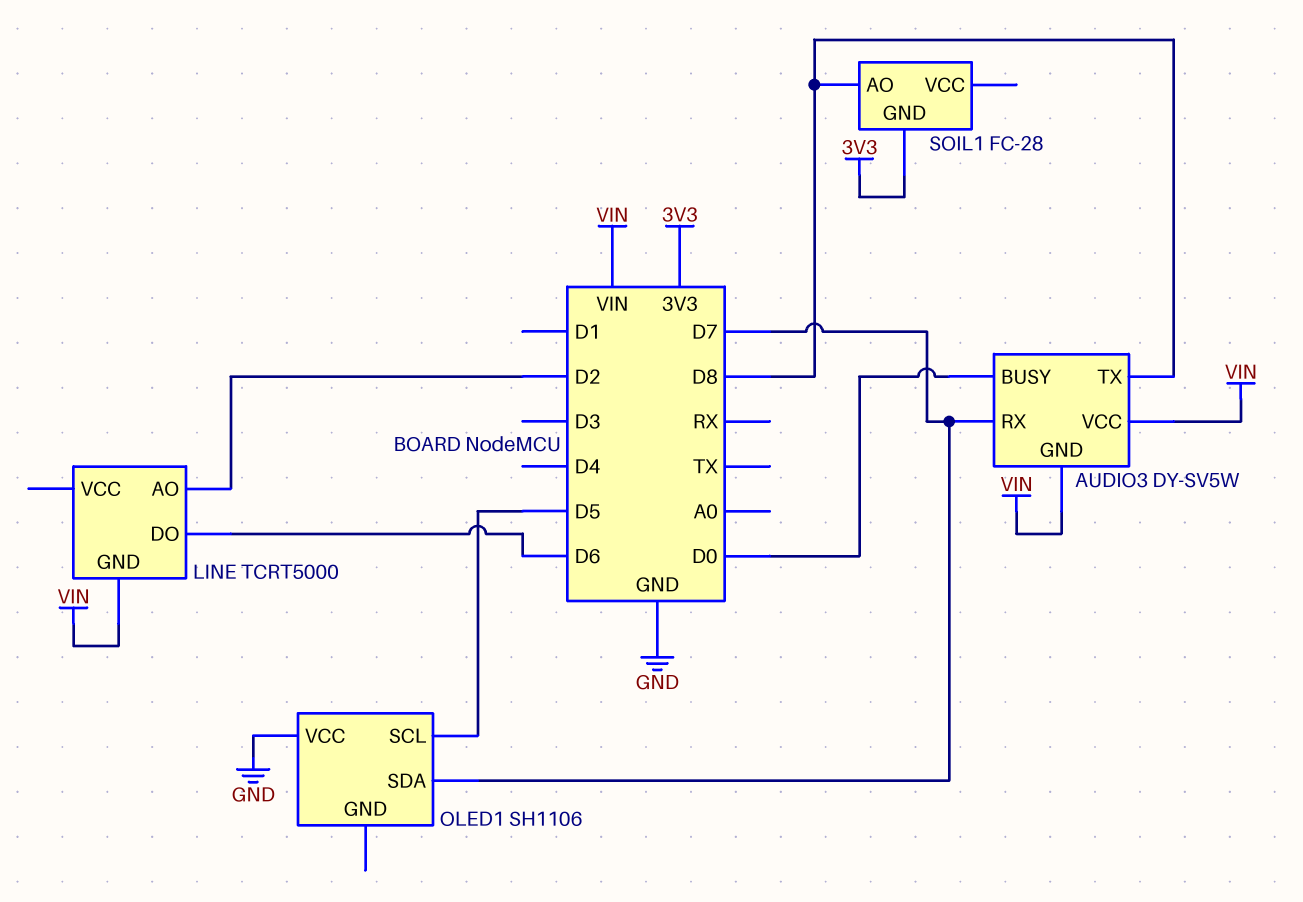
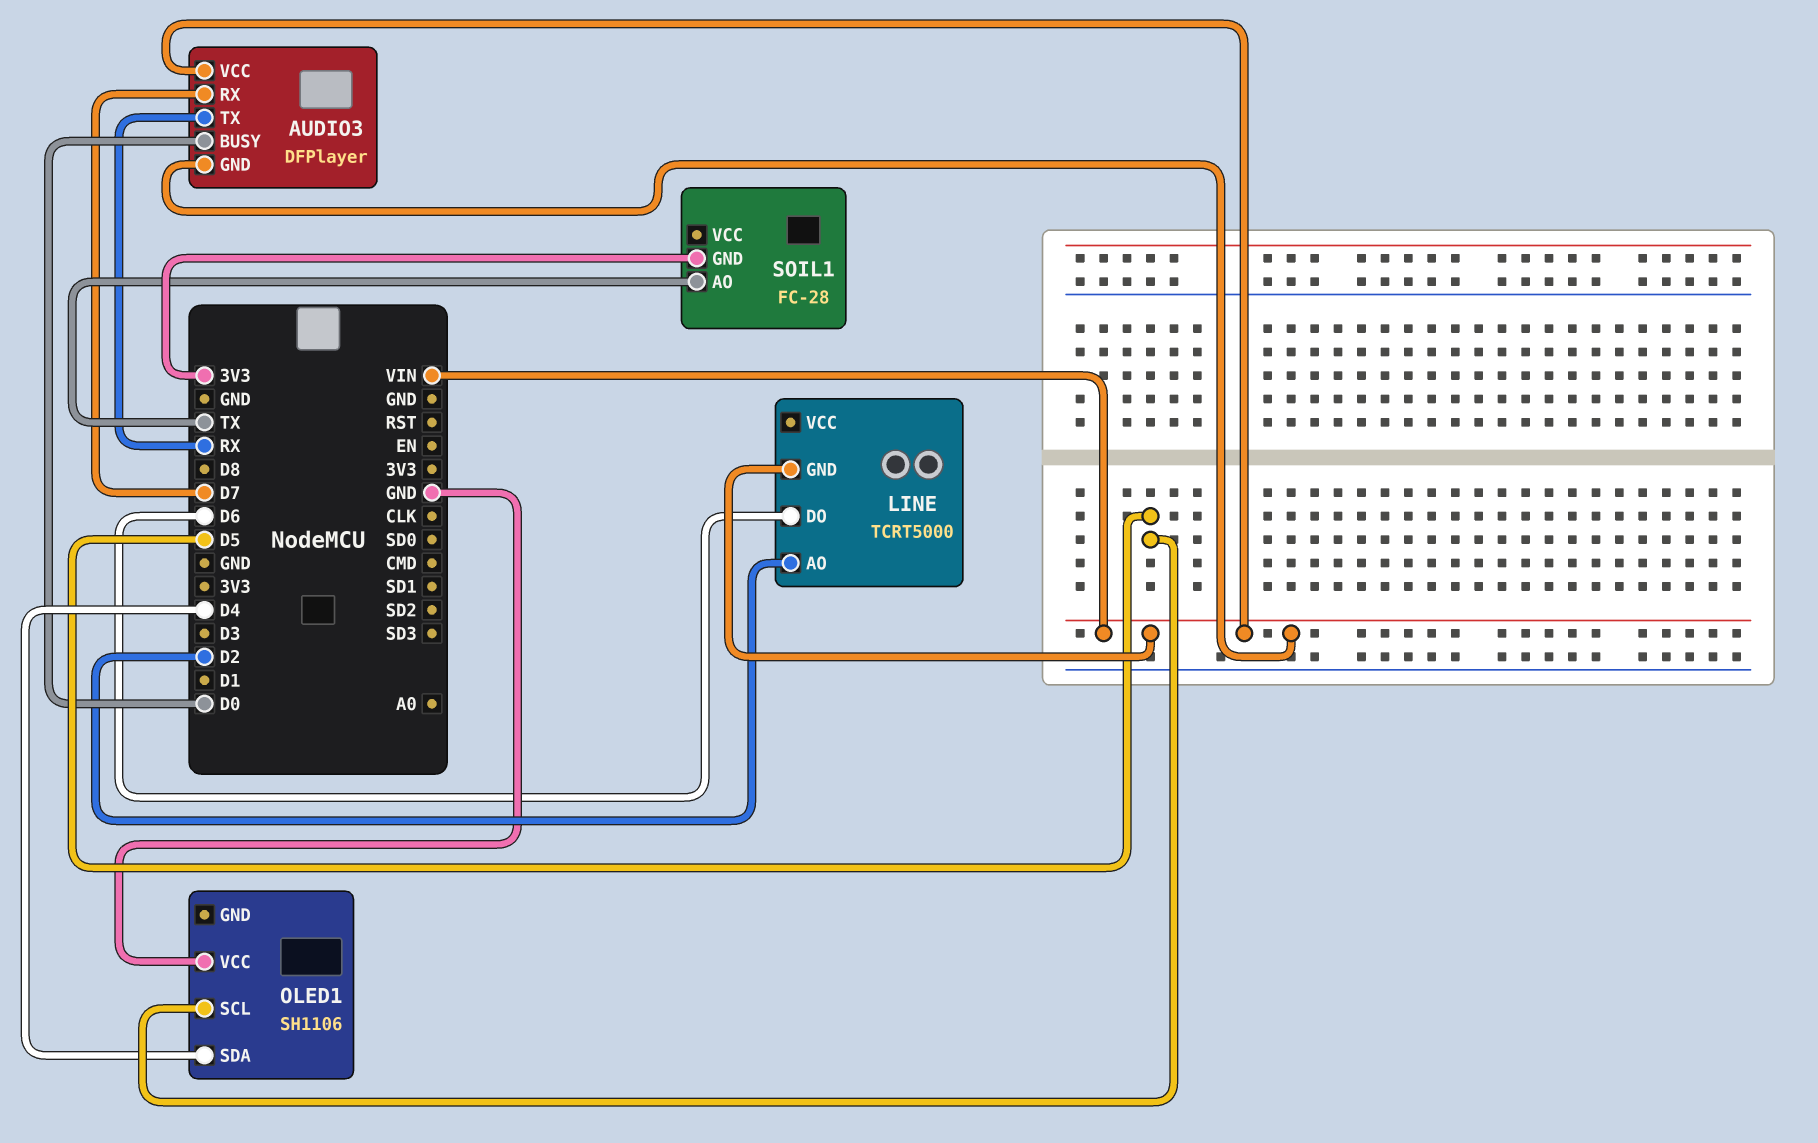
AUDIO3: DY-SV5W -> DFPlayer
AUDIO3 pin TX: D8 -> RX
OLED1 pin SDA: D7 -> D4
SOIL1 pin AO: D8 -> TX

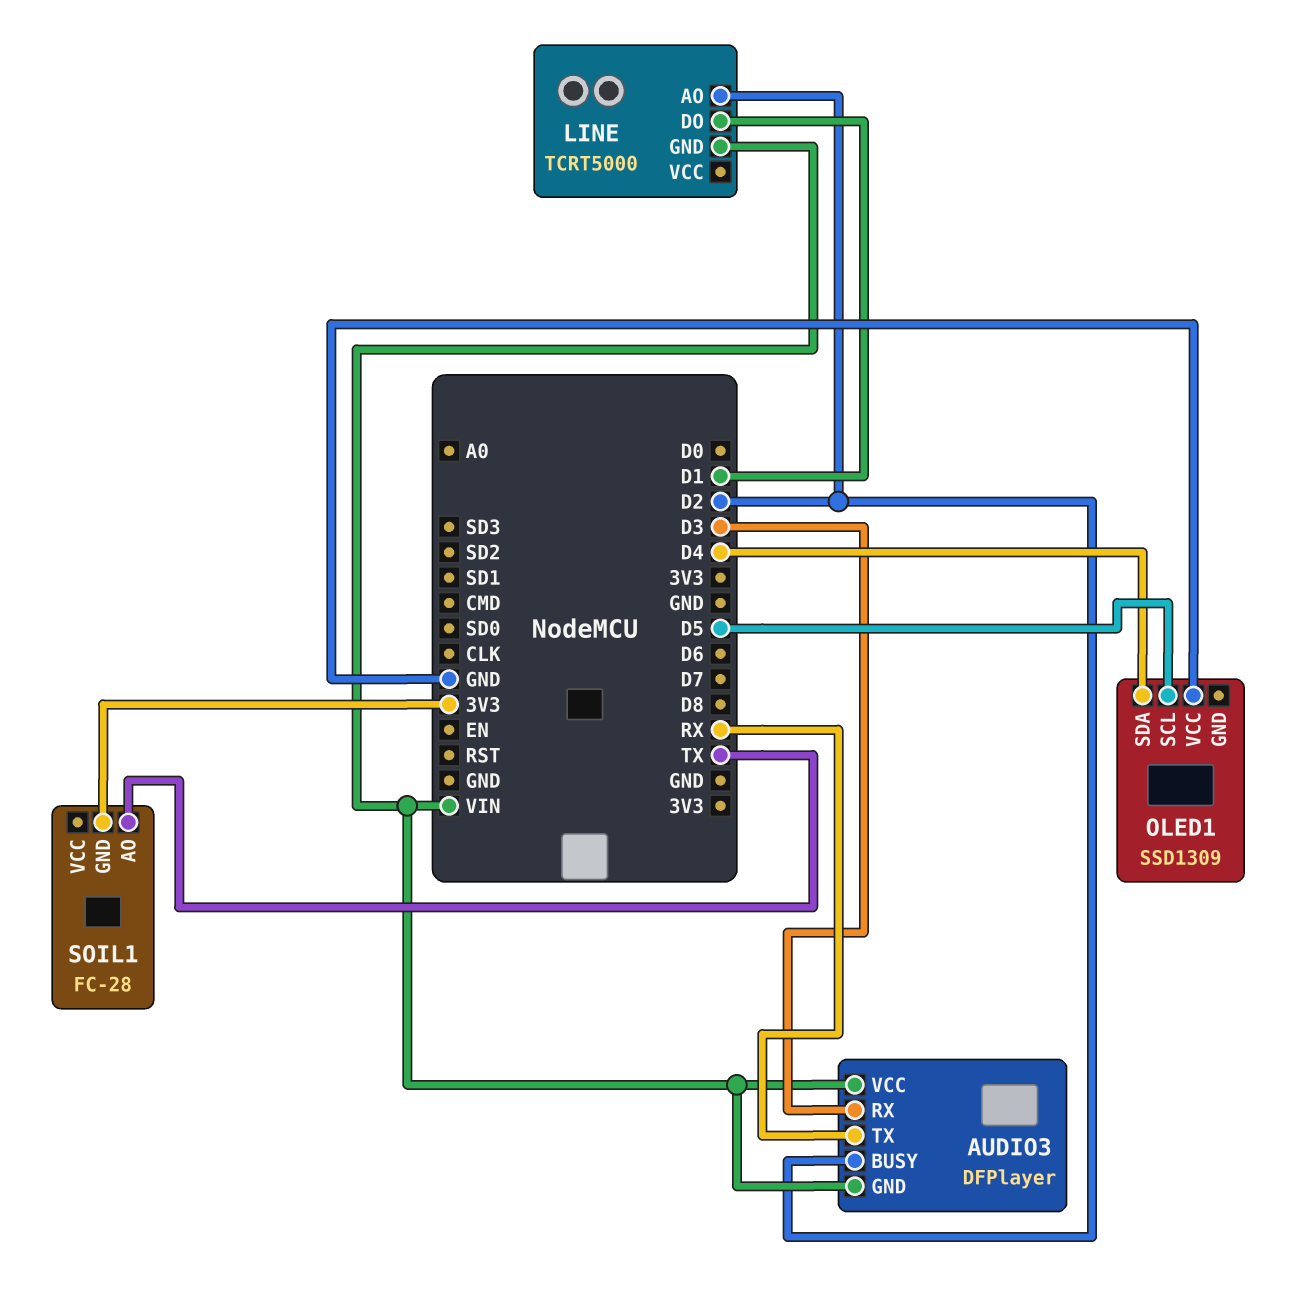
AUDIO3 pin BUSY: D0 -> D2
AUDIO3 pin RX: D7 -> D3
LINE pin DO: D6 -> D1
OLED1: SH1106 -> SSD1309

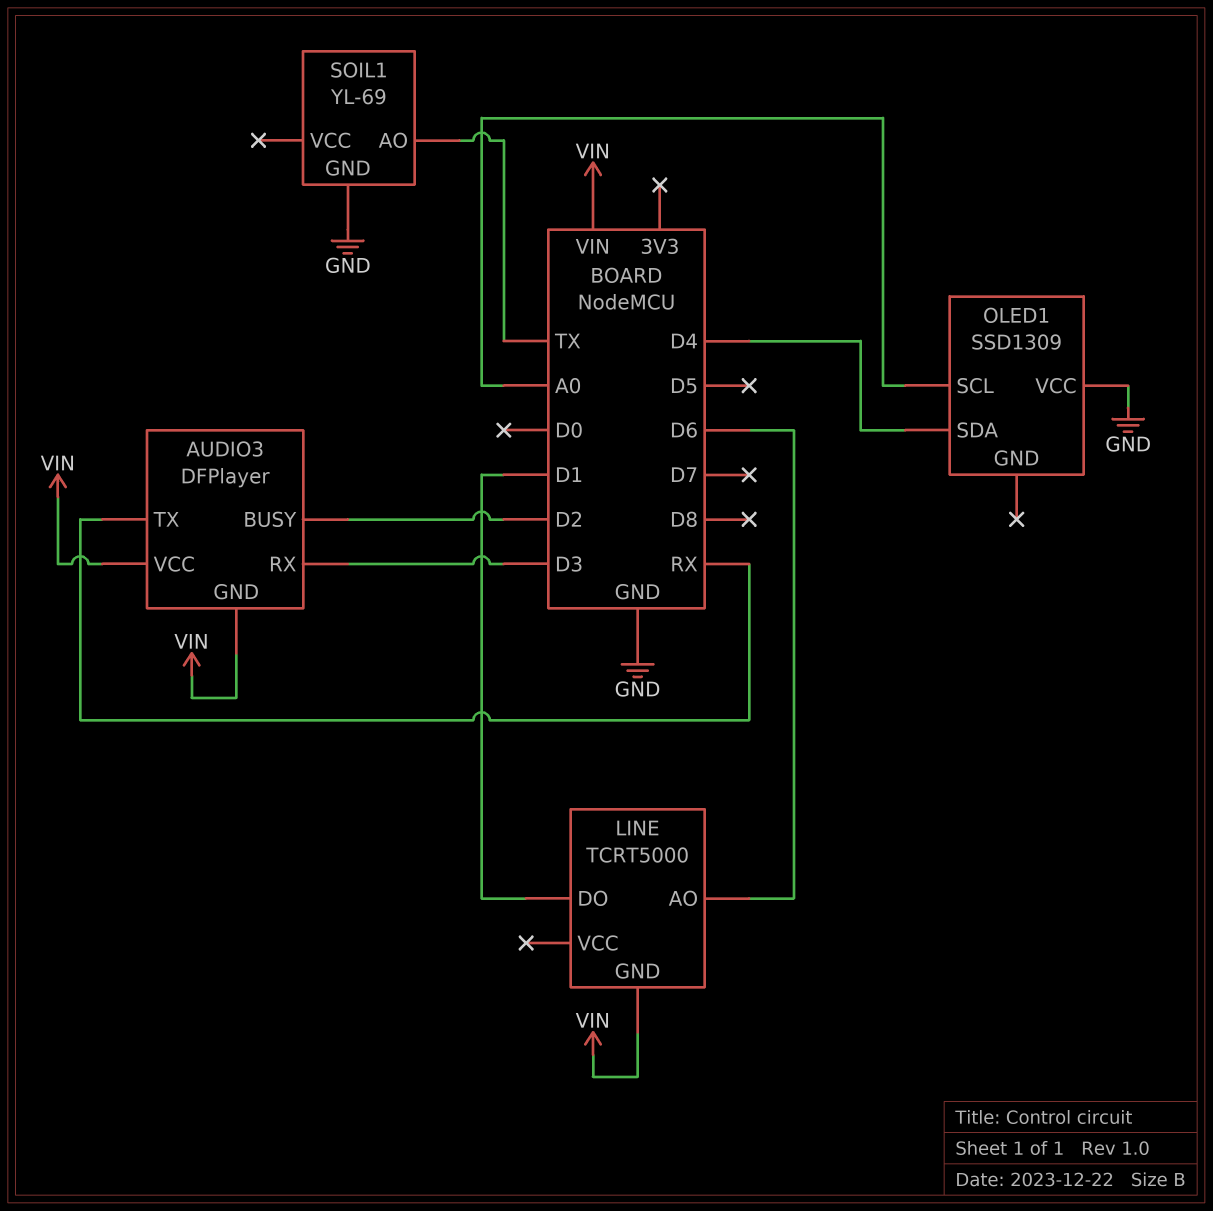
LINE pin AO: D2 -> D6
OLED1 pin SCL: D5 -> A0
SOIL1: FC-28 -> YL-69
SOIL1 pin GND: 3V3 -> GND

